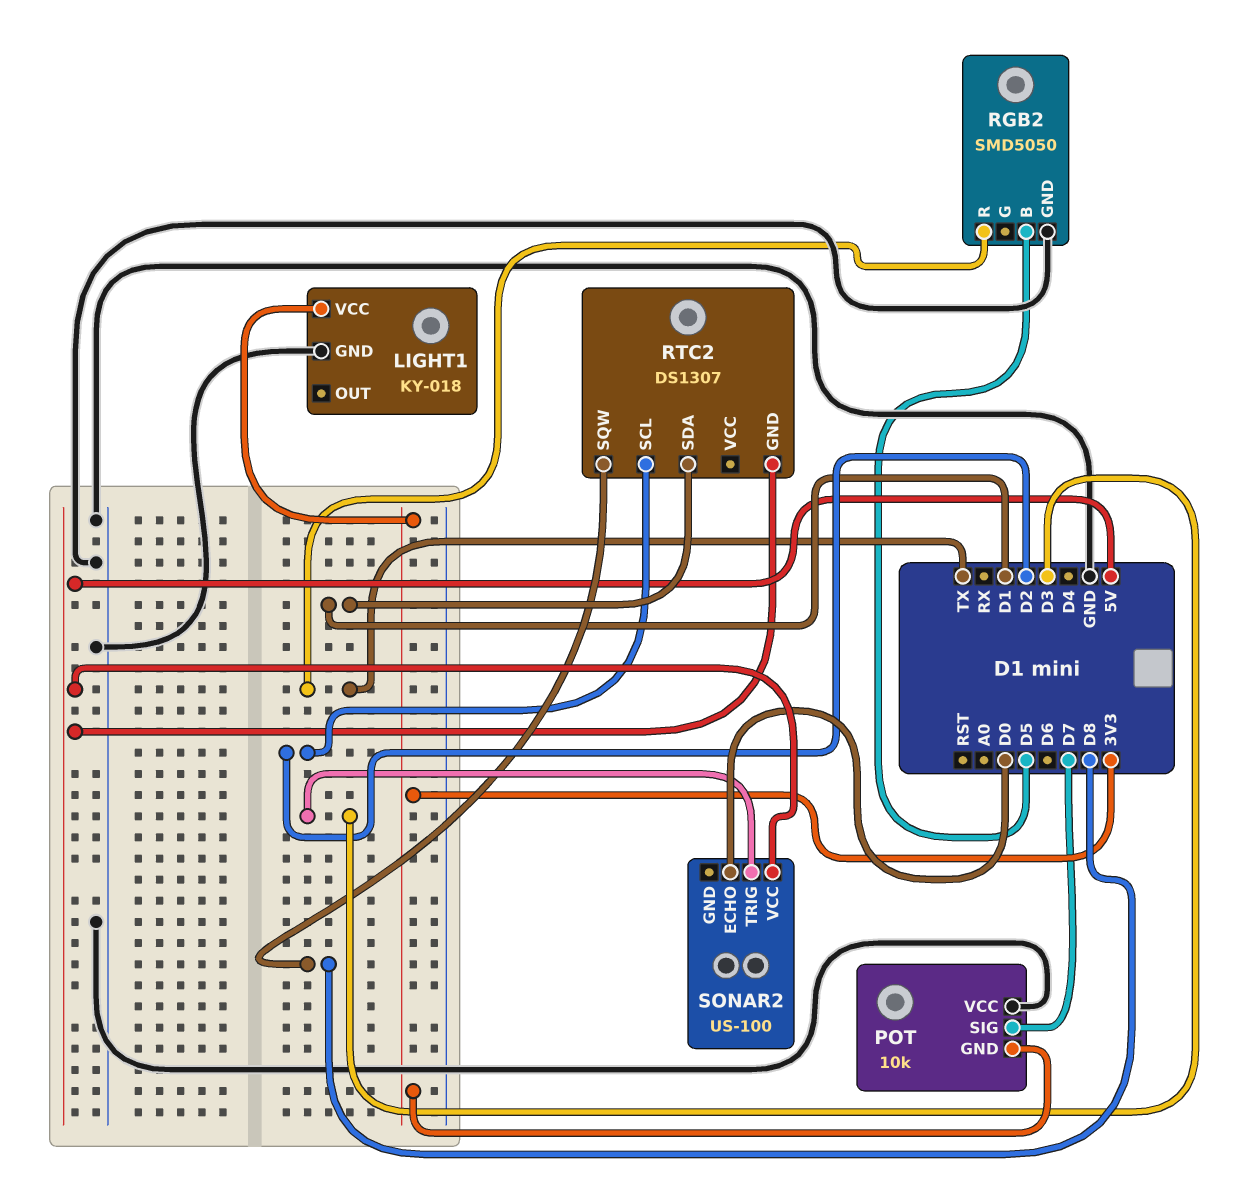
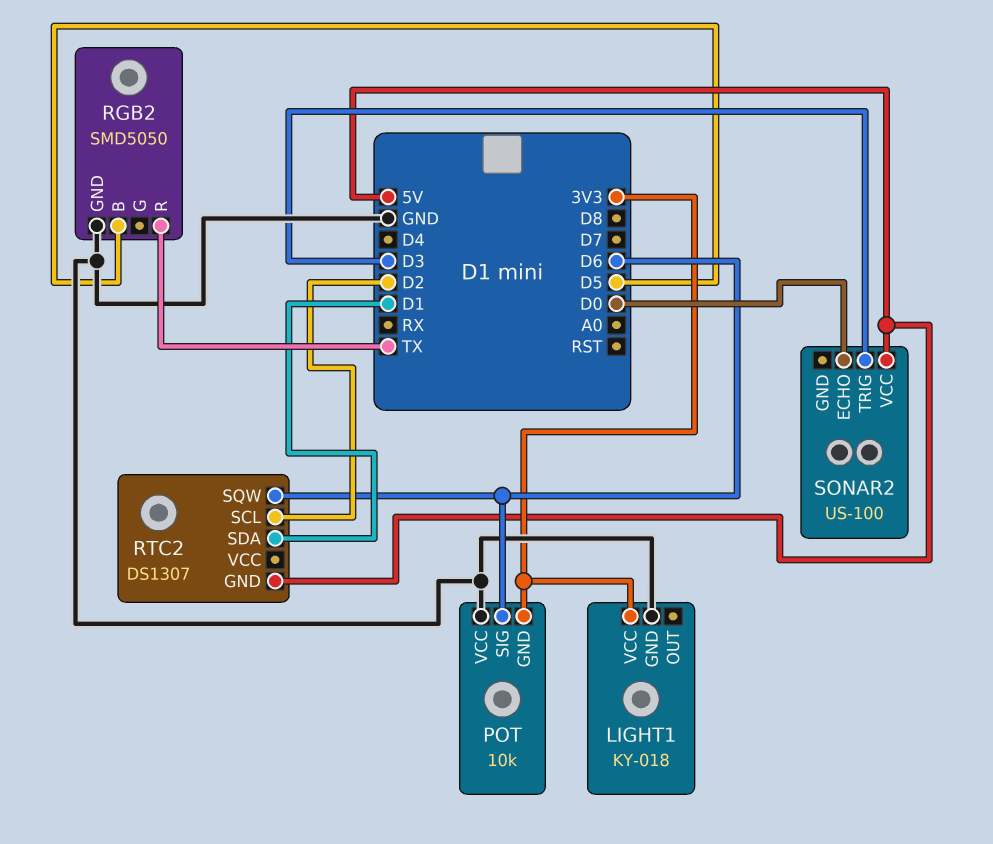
POT pin SIG: D7 -> D6
RTC2 pin SQW: D8 -> D6

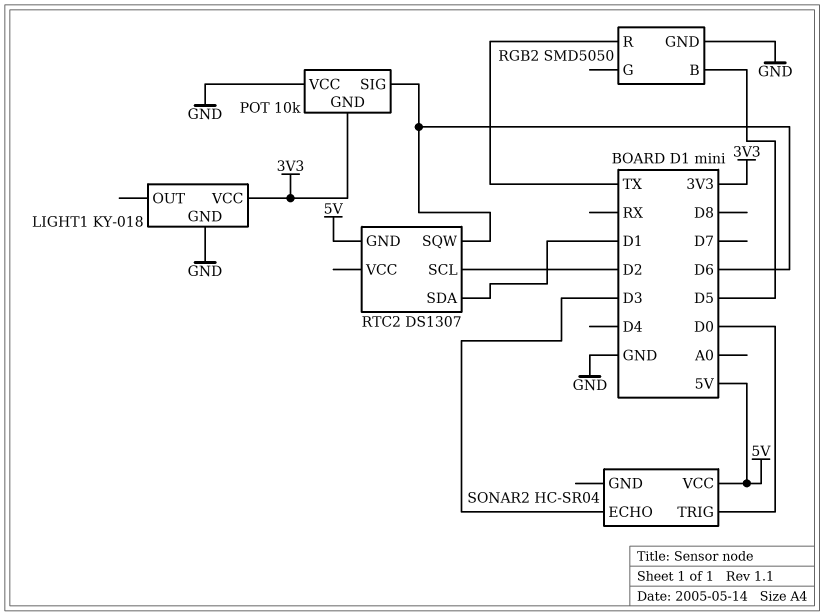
SONAR2: US-100 -> HC-SR04
SONAR2 pin ECHO: D0 -> D3
SONAR2 pin TRIG: D3 -> D0

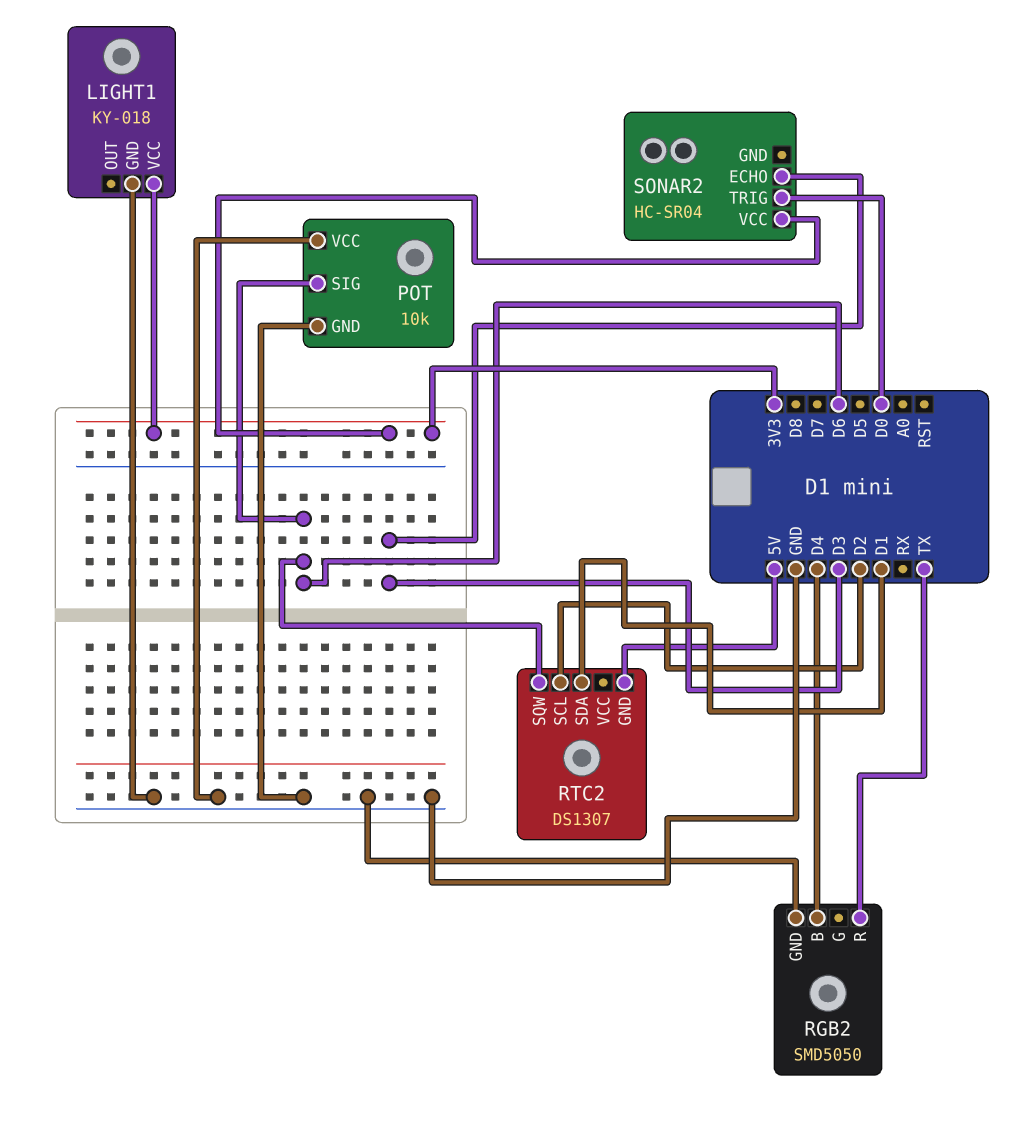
POT pin GND: 3V3 -> GND
RGB2 pin B: D5 -> D4
SONAR2 pin VCC: 5V -> 3V3

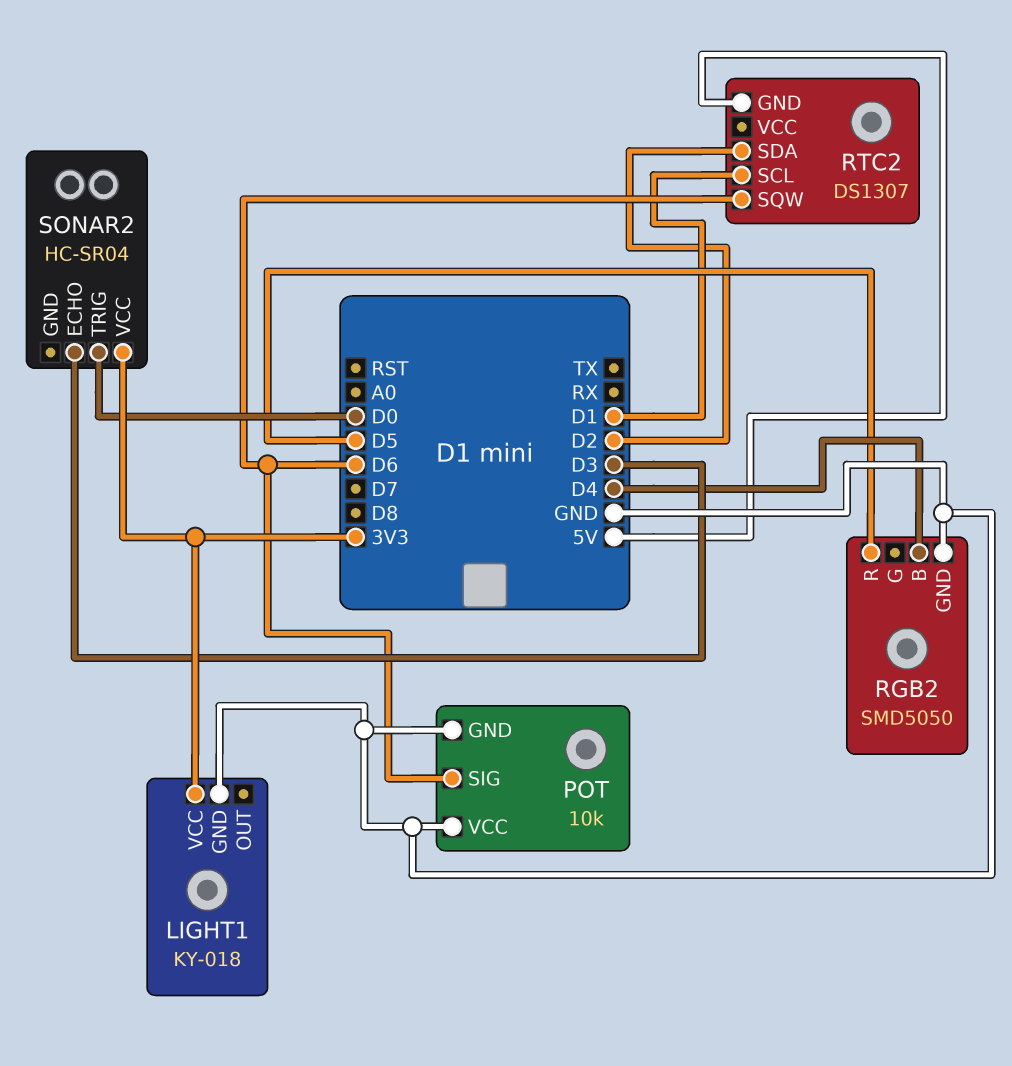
RGB2 pin R: TX -> D5
RTC2 pin SCL: D2 -> D1
RTC2 pin SDA: D1 -> D2

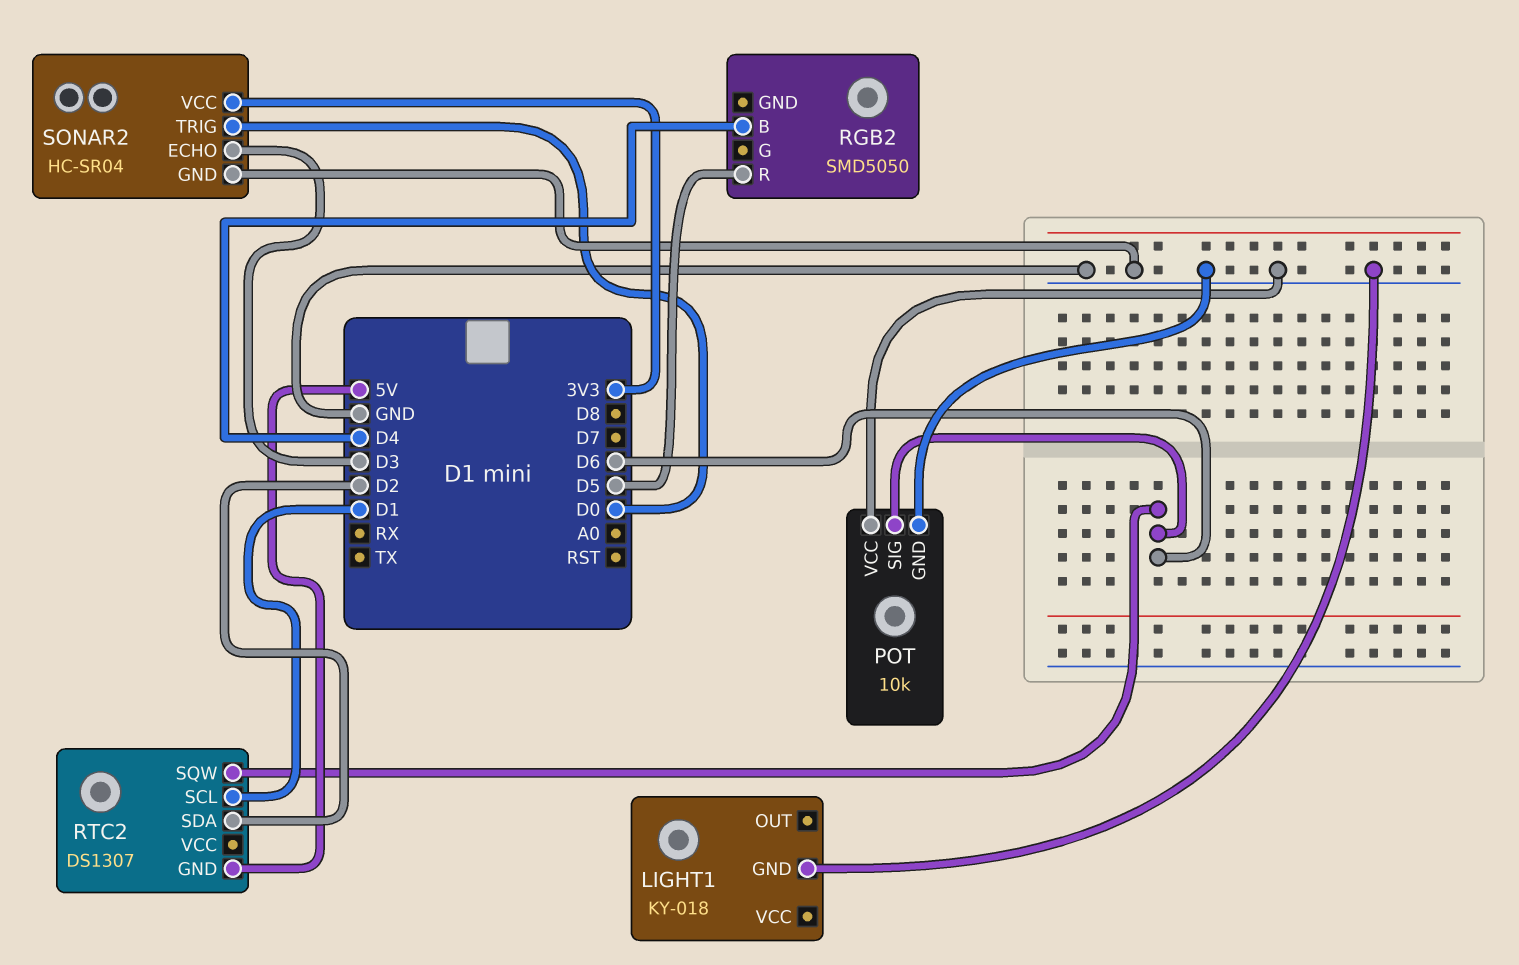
LIGHT1 pin VCC: 3V3 -> none
RGB2 pin GND: GND -> none
SONAR2 pin GND: none -> GND

